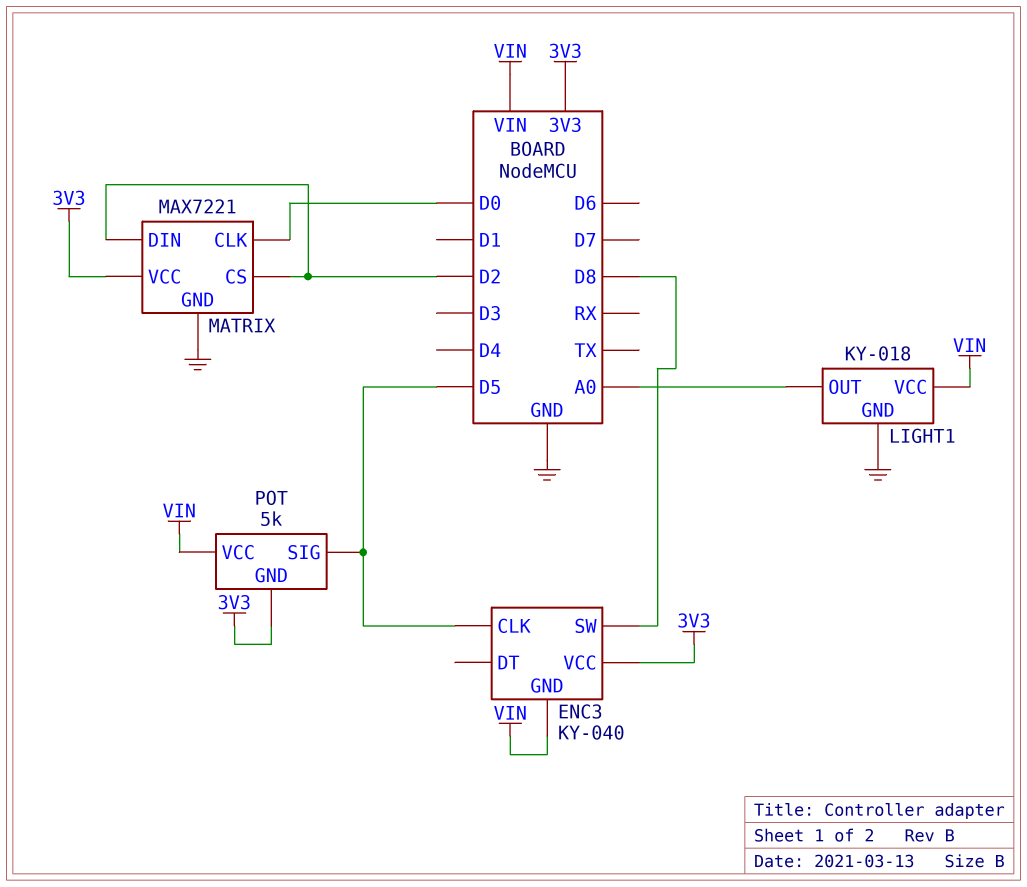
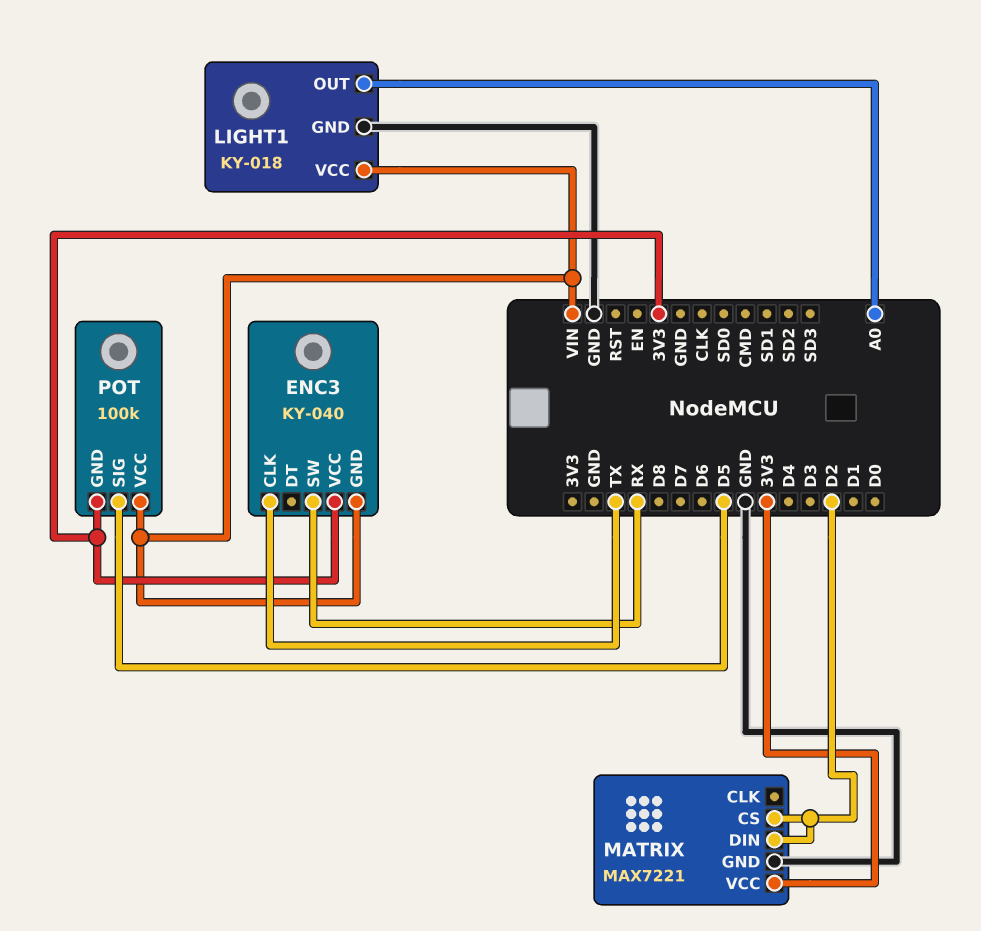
ENC3 pin CLK: D5 -> TX
ENC3 pin SW: D8 -> RX
MATRIX pin CLK: D0 -> none
POT: 5k -> 100k

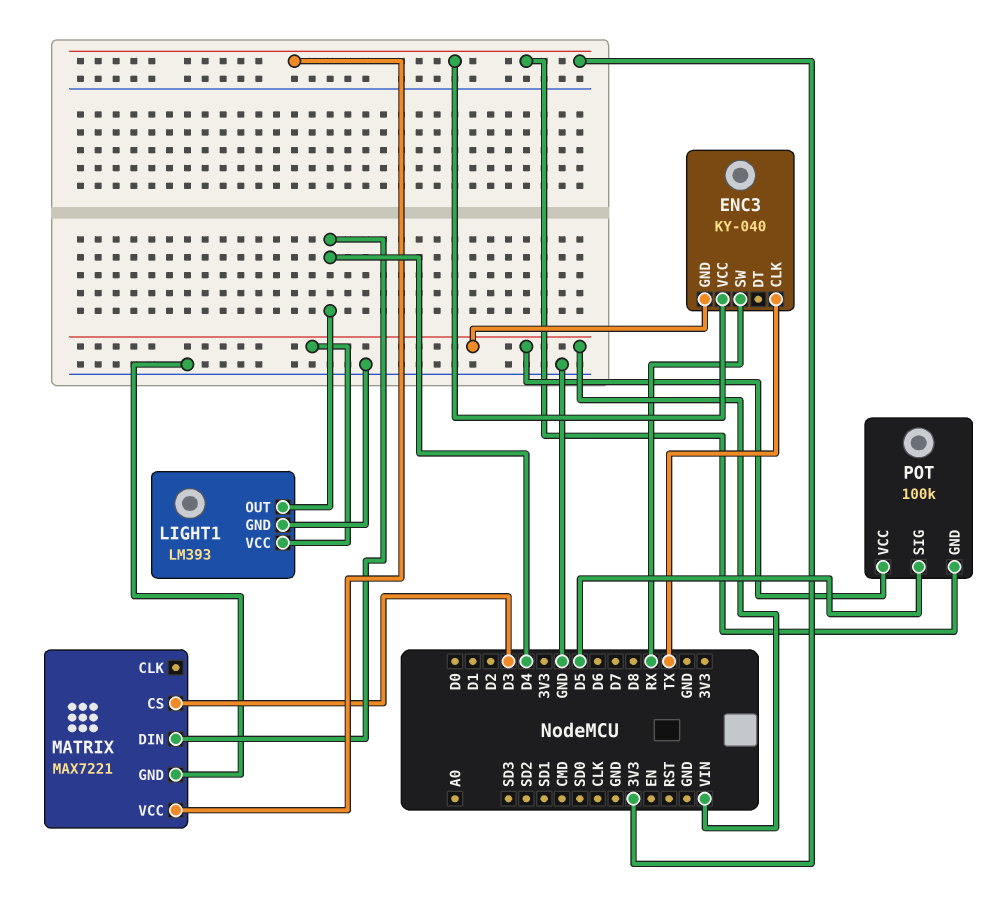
LIGHT1: KY-018 -> LM393
LIGHT1 pin OUT: A0 -> D4
MATRIX pin CS: D2 -> D3
MATRIX pin DIN: D2 -> D4

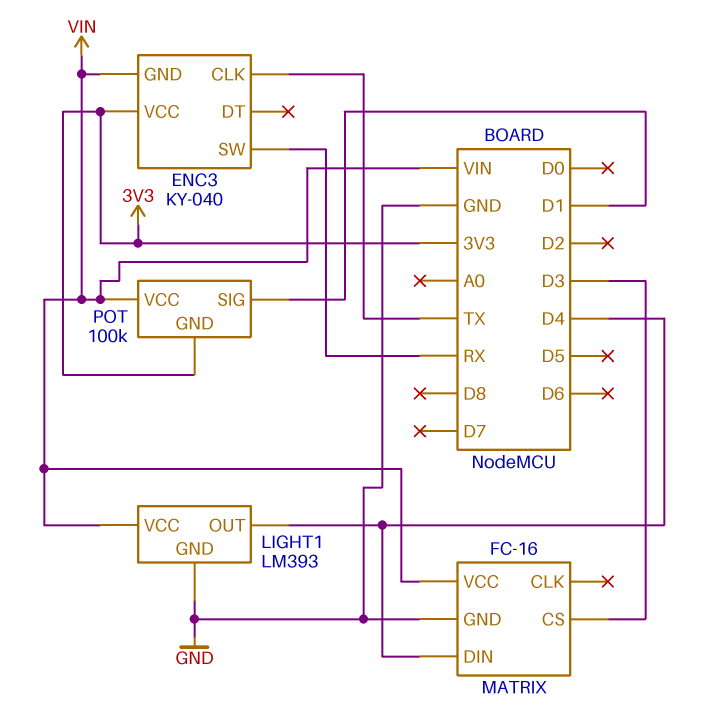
MATRIX: MAX7221 -> FC-16
MATRIX pin VCC: 3V3 -> VIN
POT pin SIG: D5 -> D1

